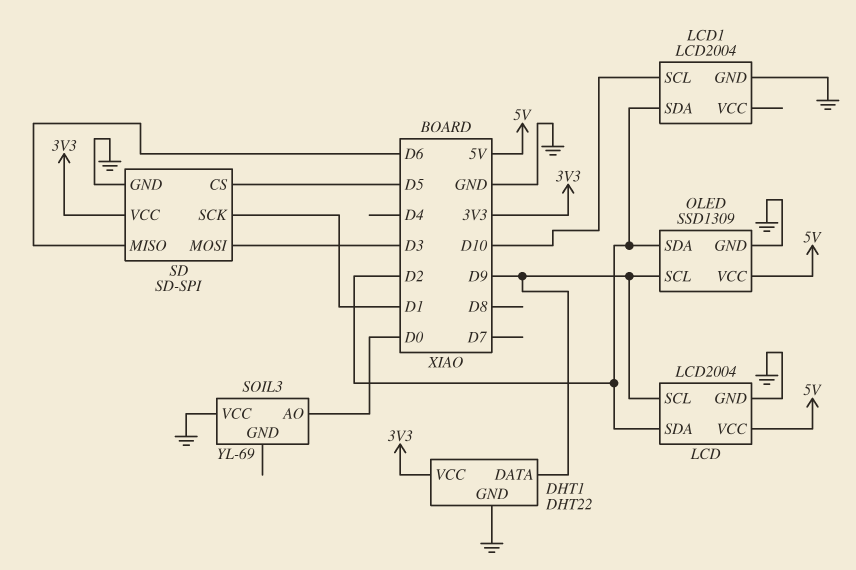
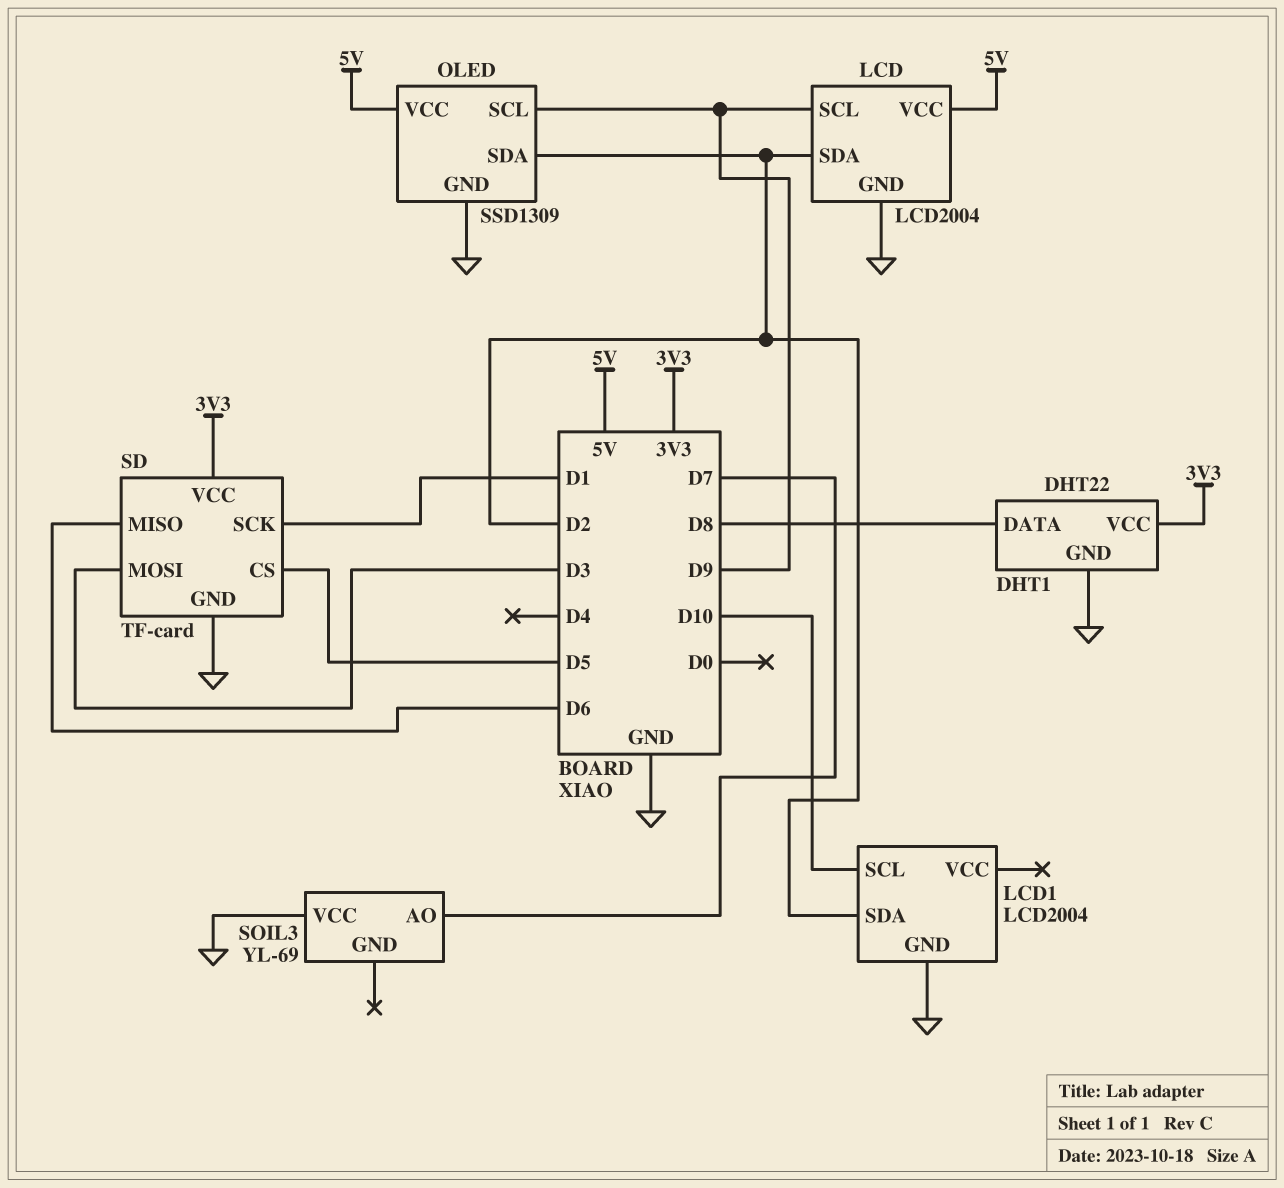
DHT1 pin DATA: D9 -> D8
SD: SD-SPI -> TF-card
SOIL3 pin AO: D0 -> D7

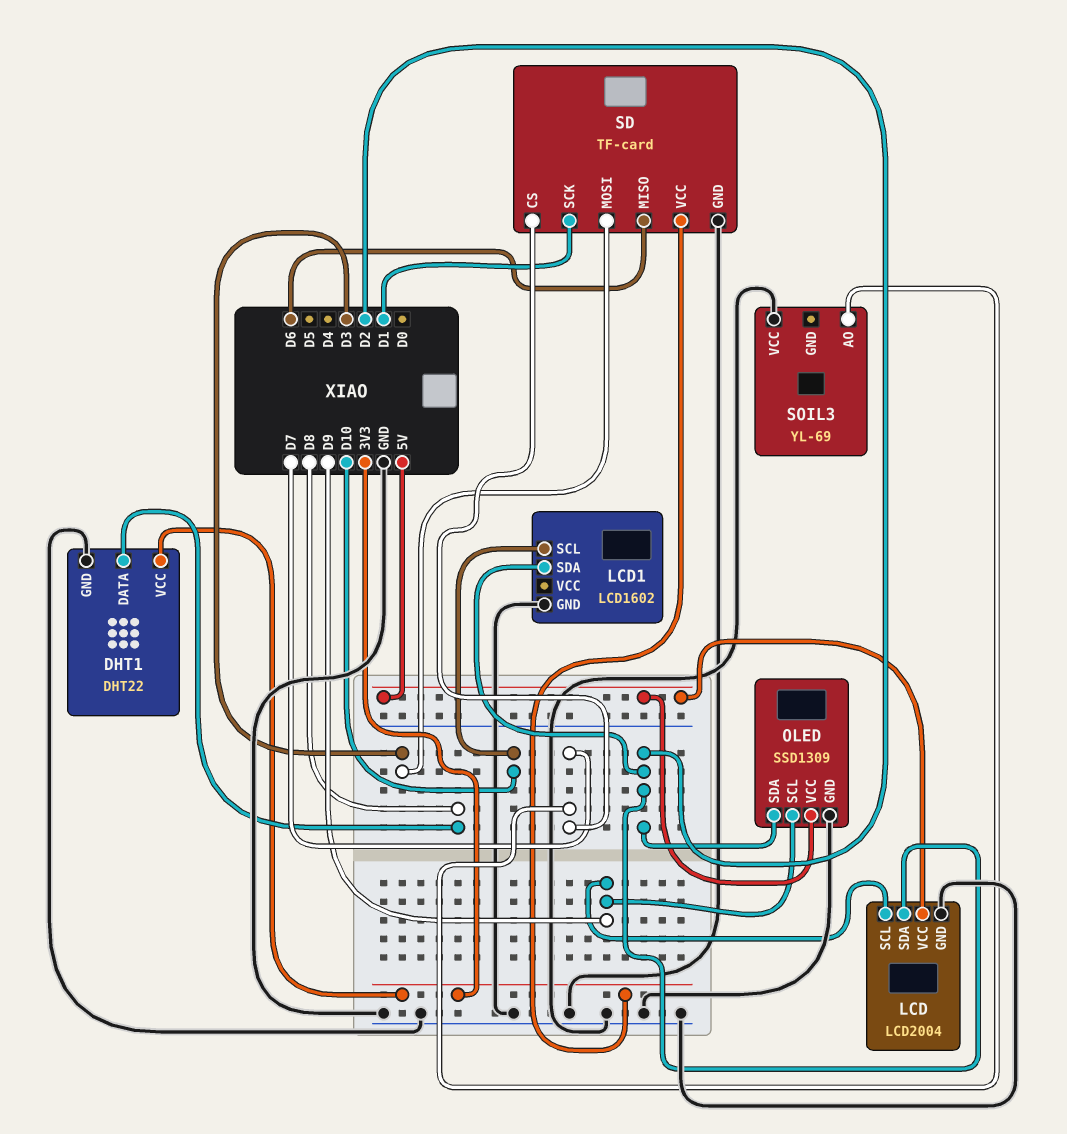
LCD1: LCD2004 -> LCD1602
SD pin CS: D5 -> D7

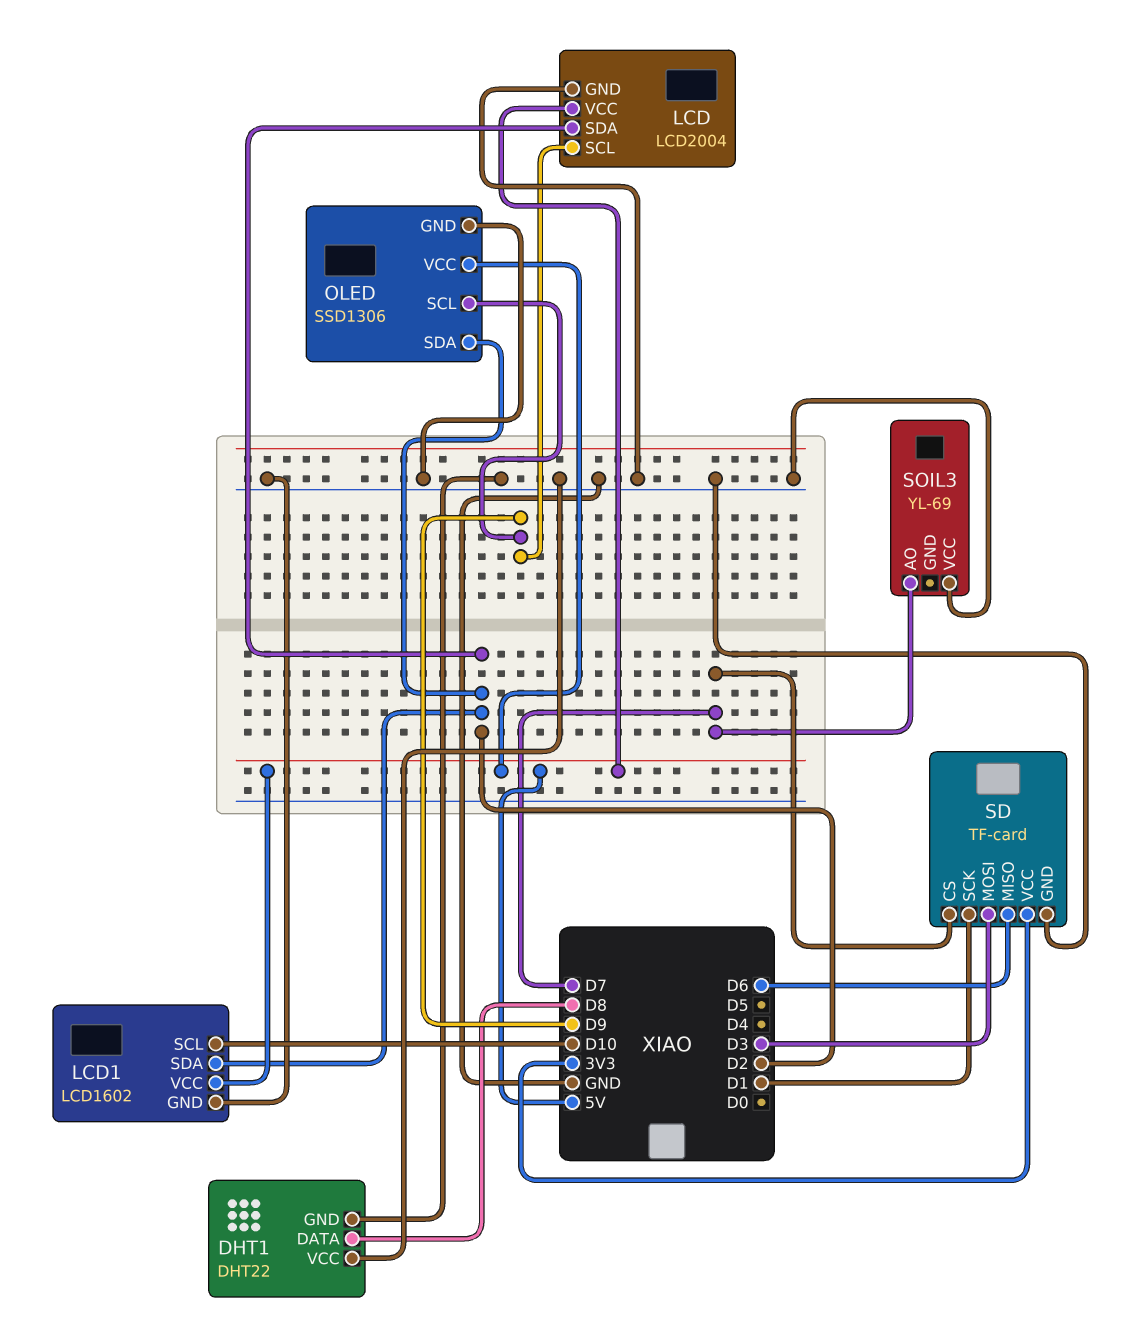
DHT1 pin VCC: 3V3 -> GND
LCD1 pin VCC: none -> 5V
OLED: SSD1309 -> SSD1306

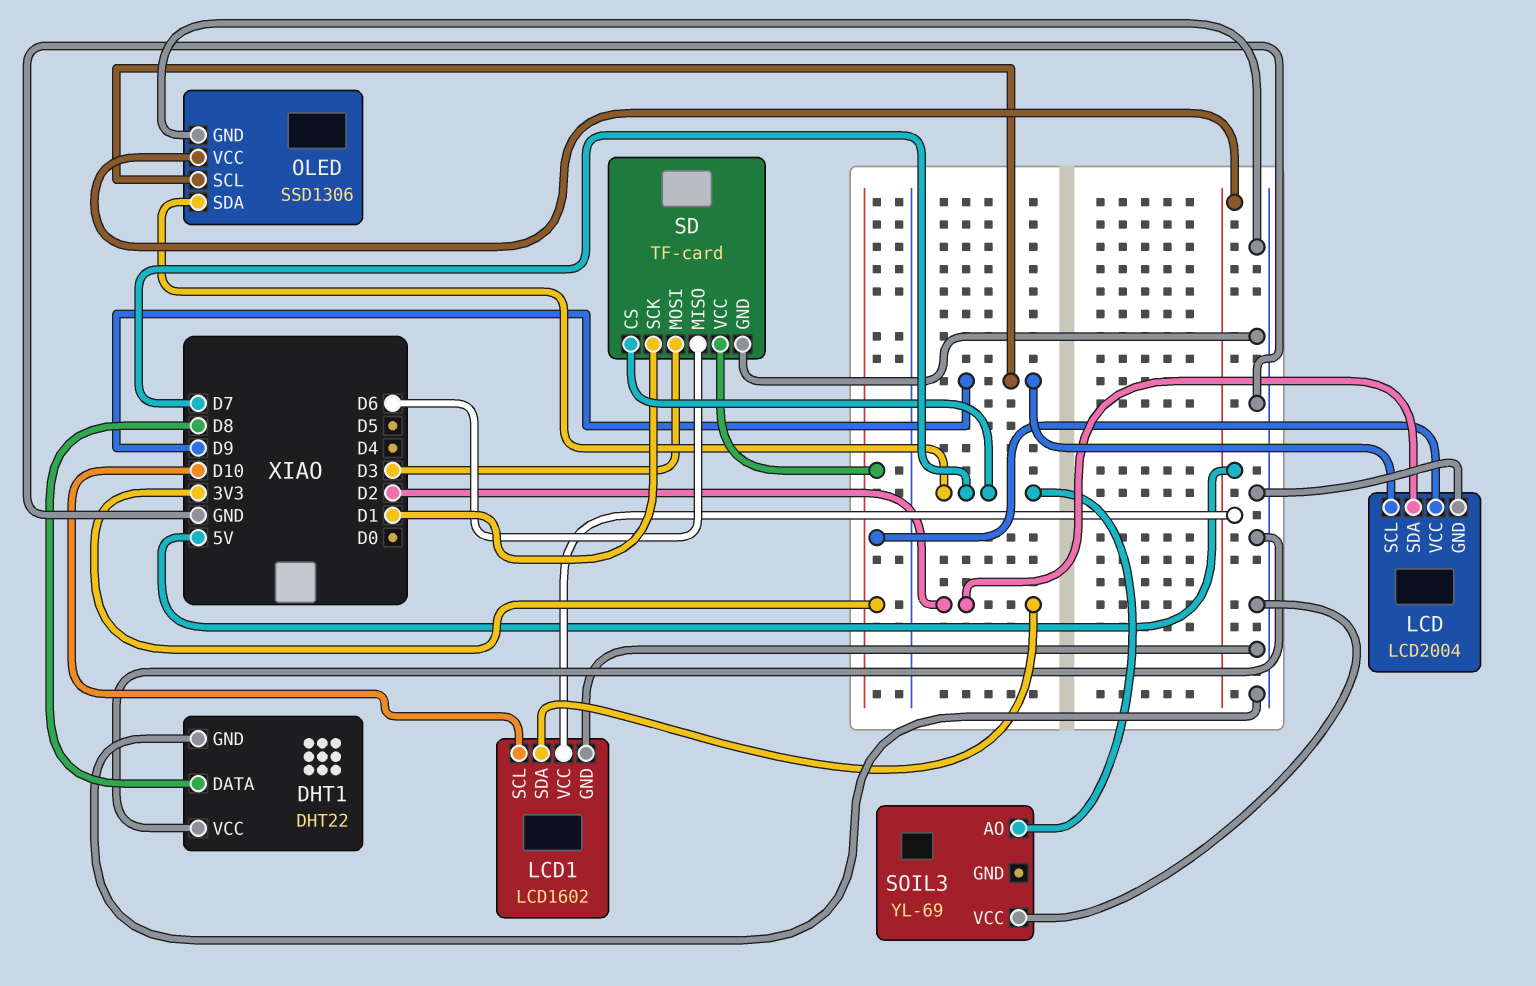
LCD pin VCC: 5V -> 3V3
OLED pin SDA: D2 -> D7

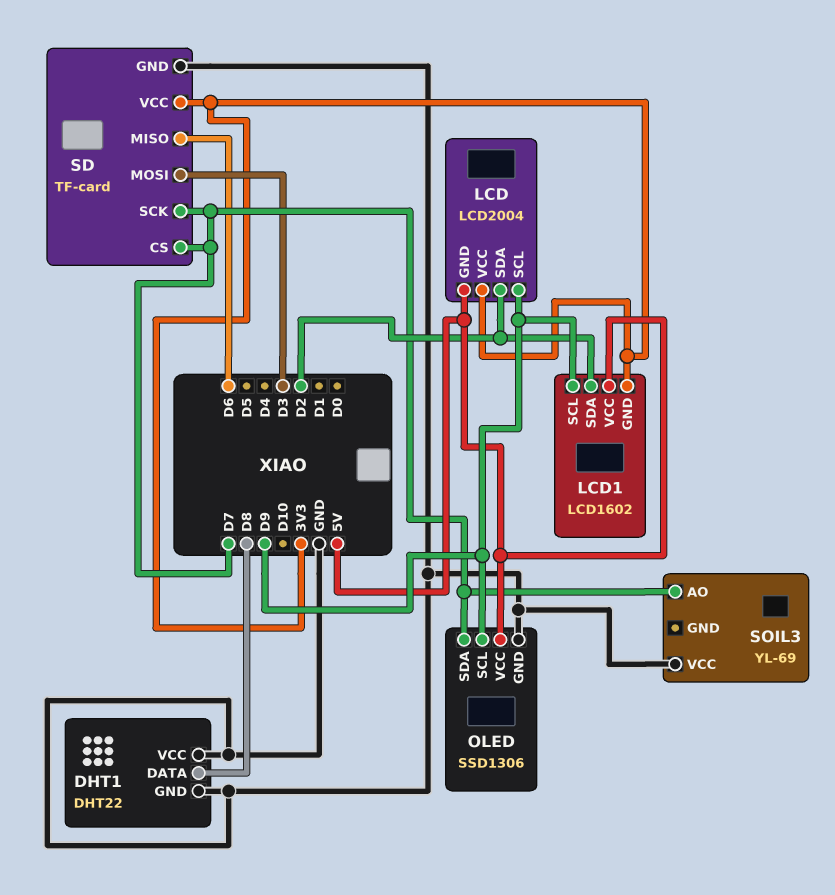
LCD pin GND: GND -> 5V
LCD1 pin GND: GND -> 3V3
LCD1 pin SCL: D10 -> D9
SD pin SCK: D1 -> D7

